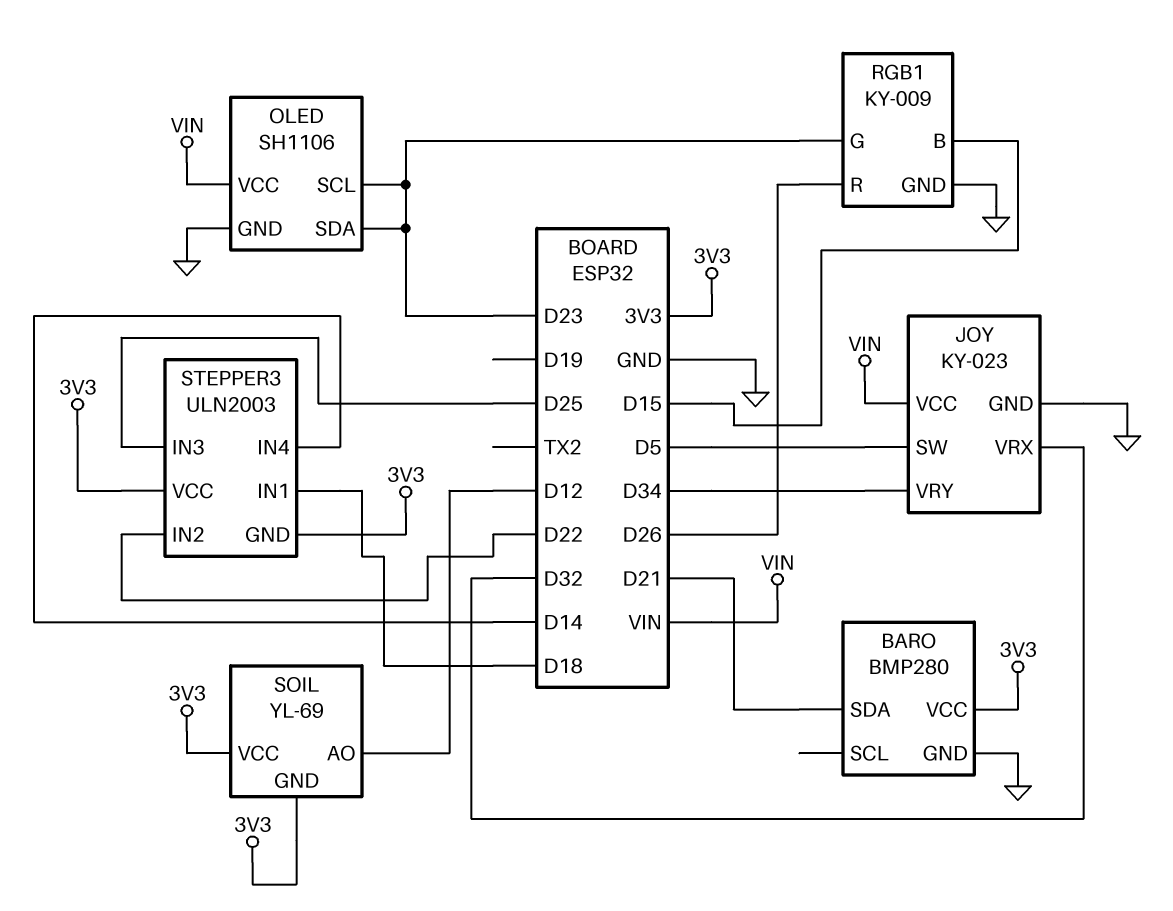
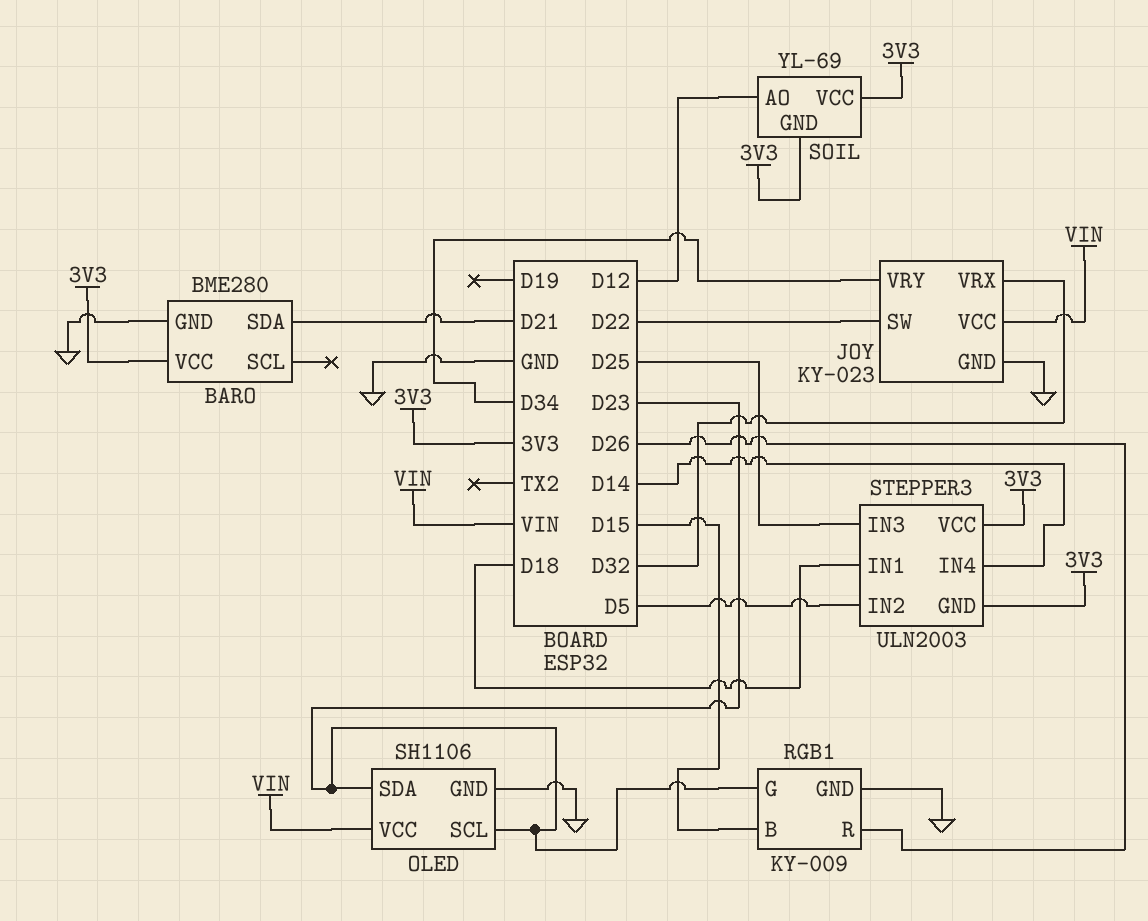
BARO: BMP280 -> BME280
JOY pin SW: D5 -> D22
STEPPER3 pin IN2: D22 -> D5

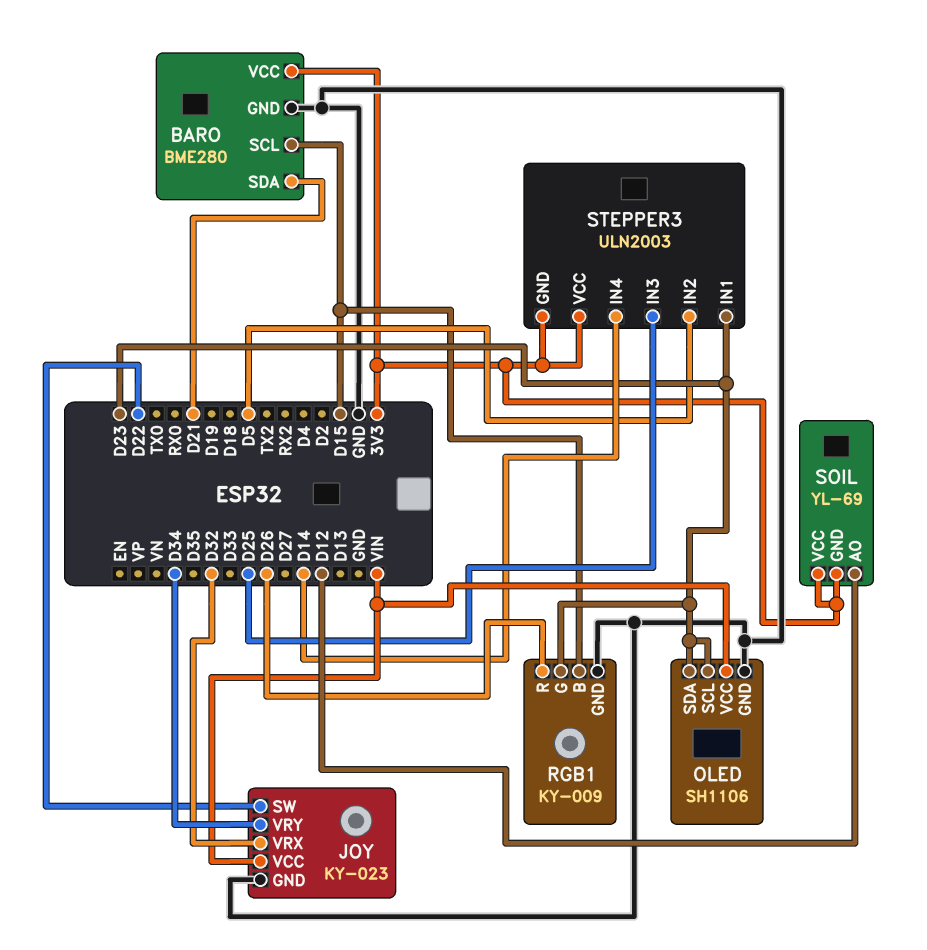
BARO pin SCL: none -> D15
STEPPER3 pin IN1: D18 -> D23

